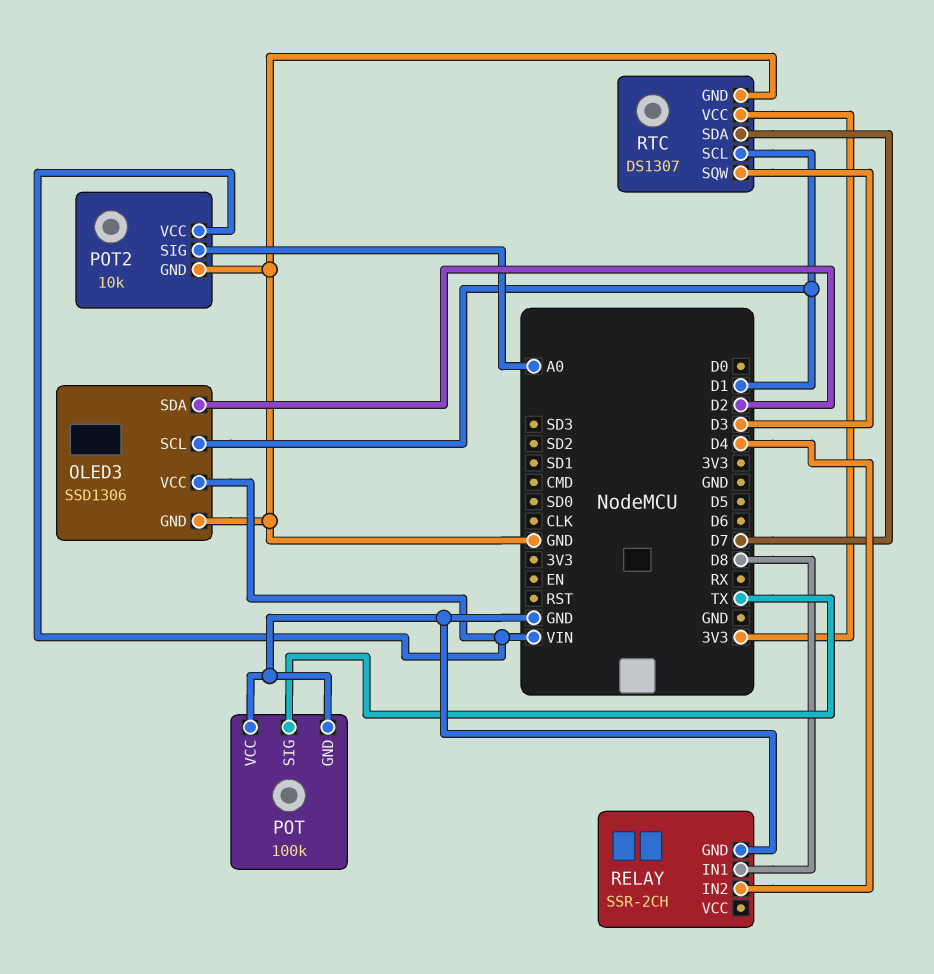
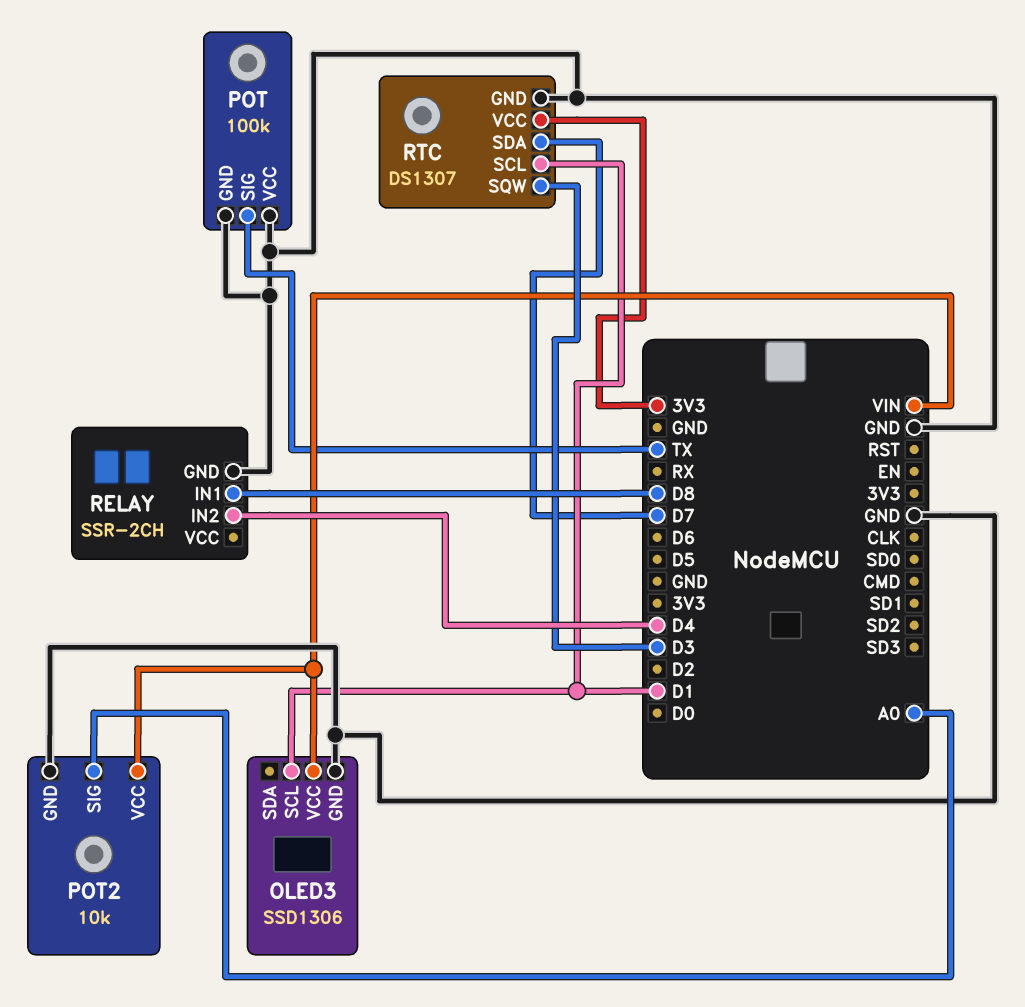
OLED3 pin SDA: D2 -> none

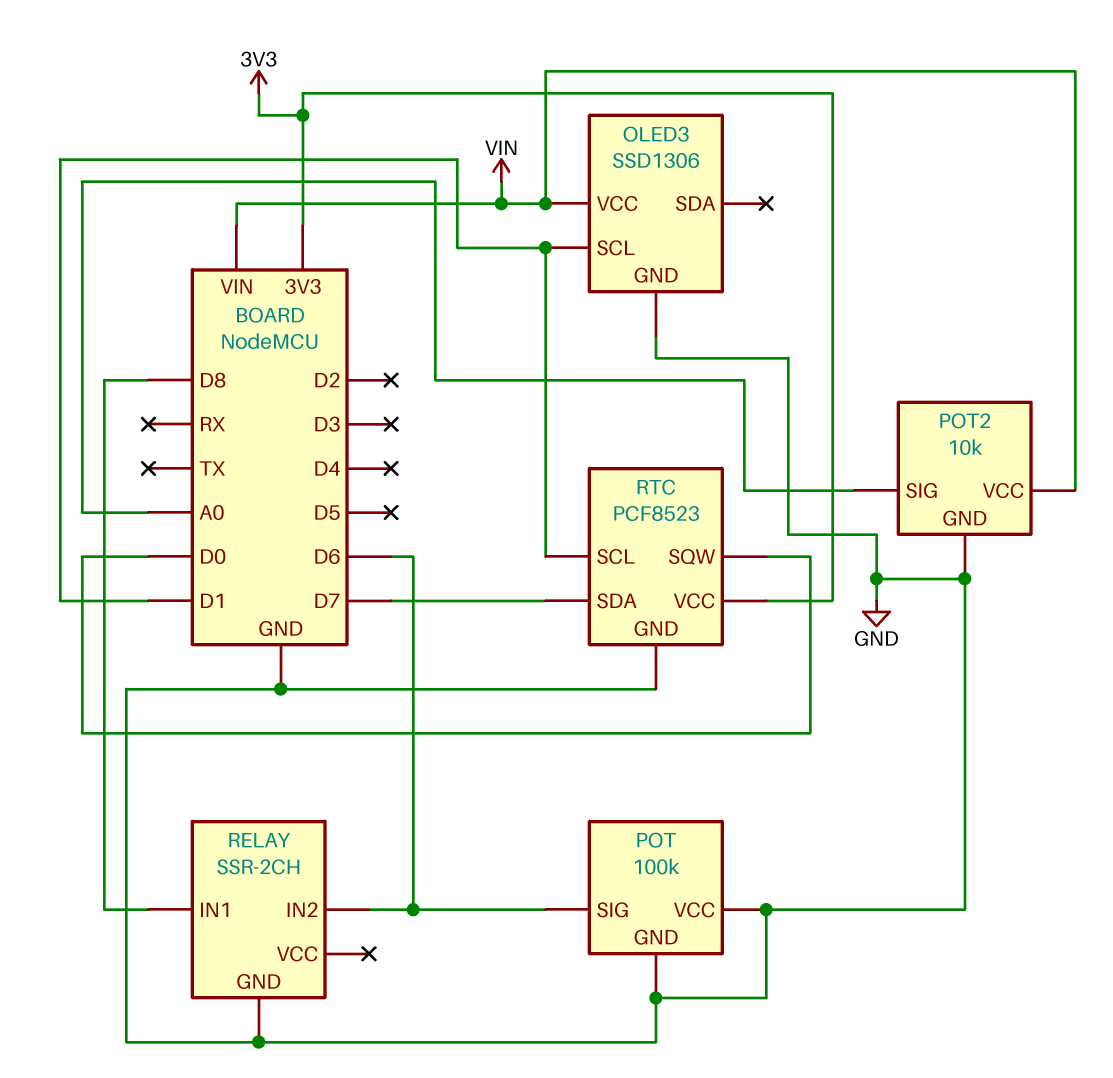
POT pin SIG: TX -> D6
RELAY pin IN2: D4 -> D6
RTC: DS1307 -> PCF8523
RTC pin SQW: D3 -> D0

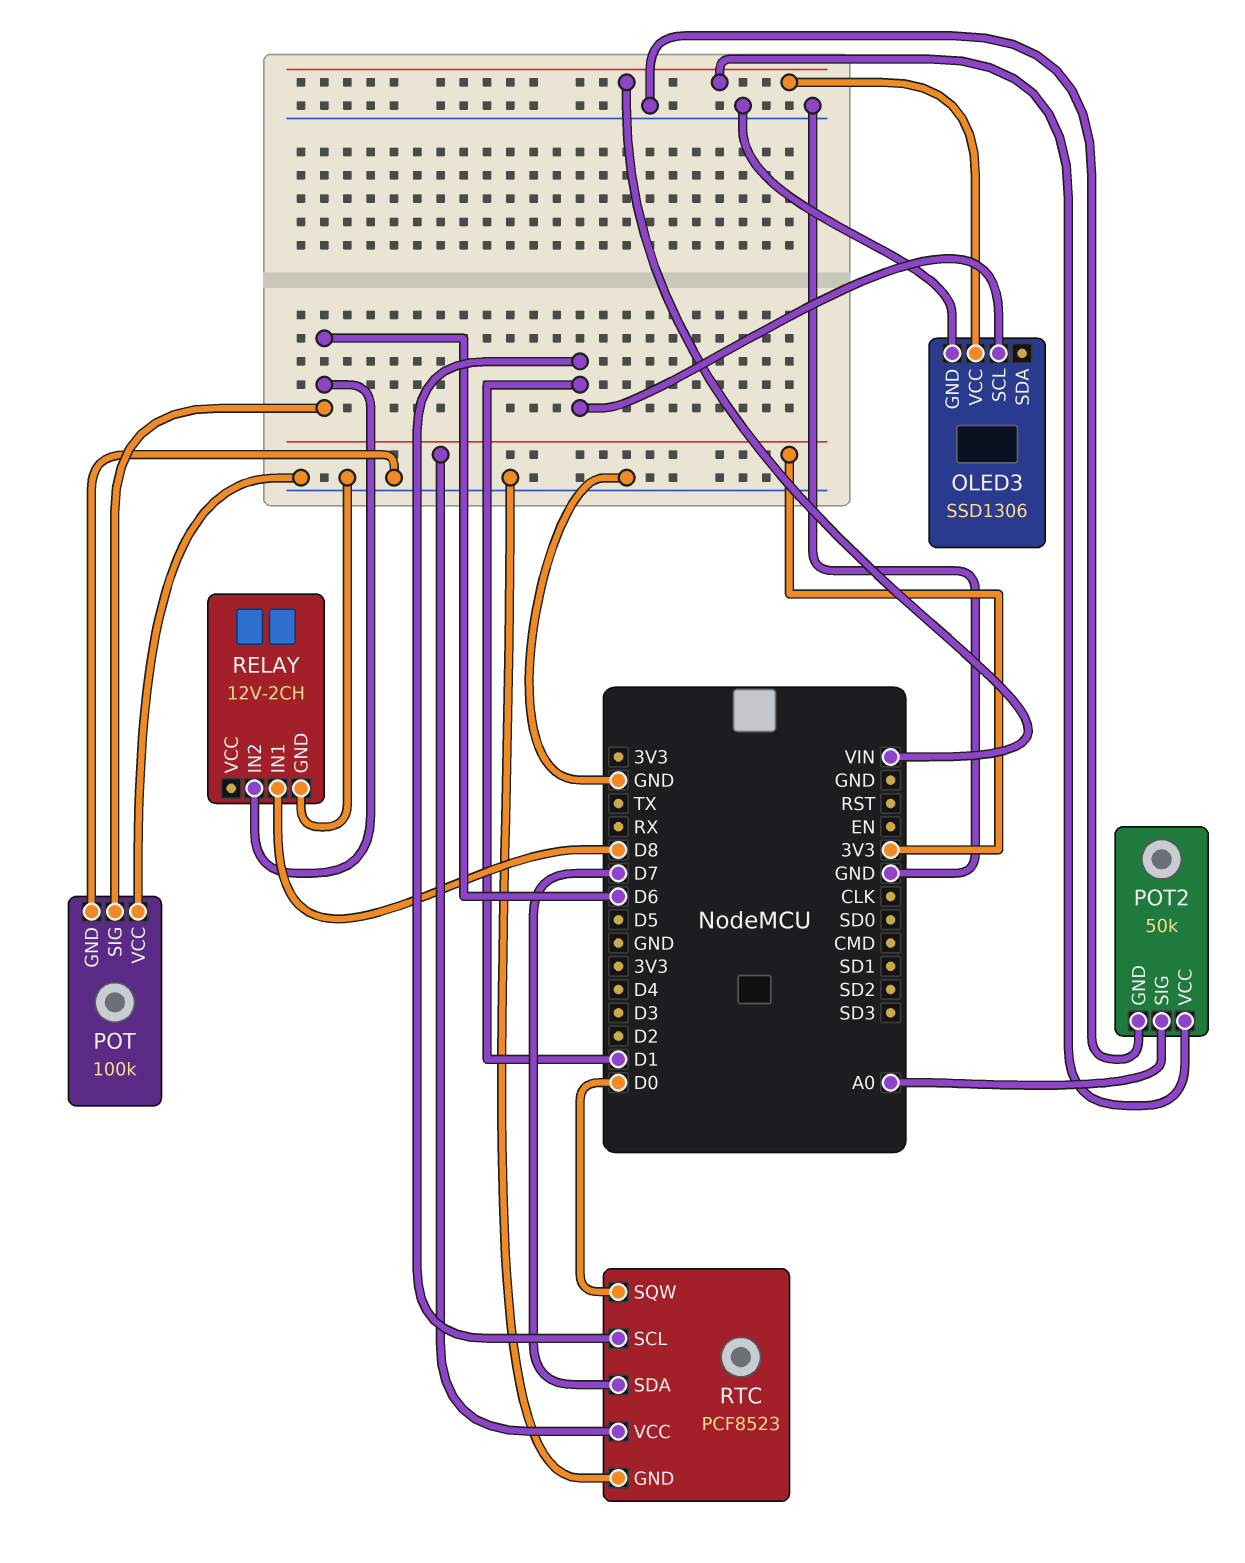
POT2: 10k -> 50k
RELAY: SSR-2CH -> 12V-2CH

